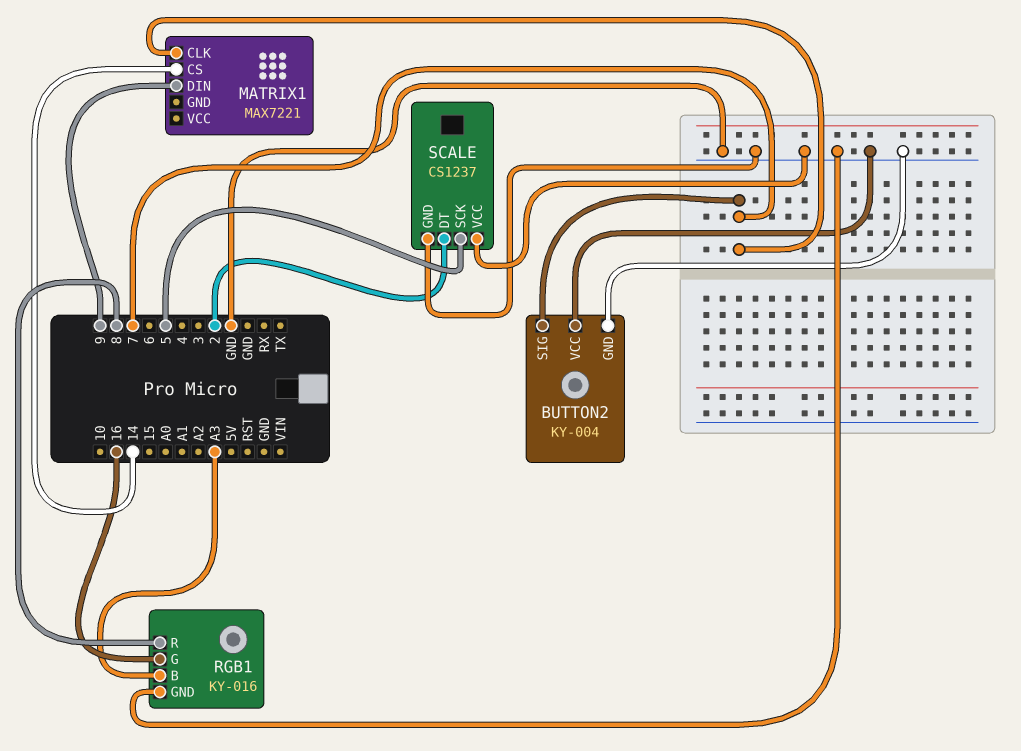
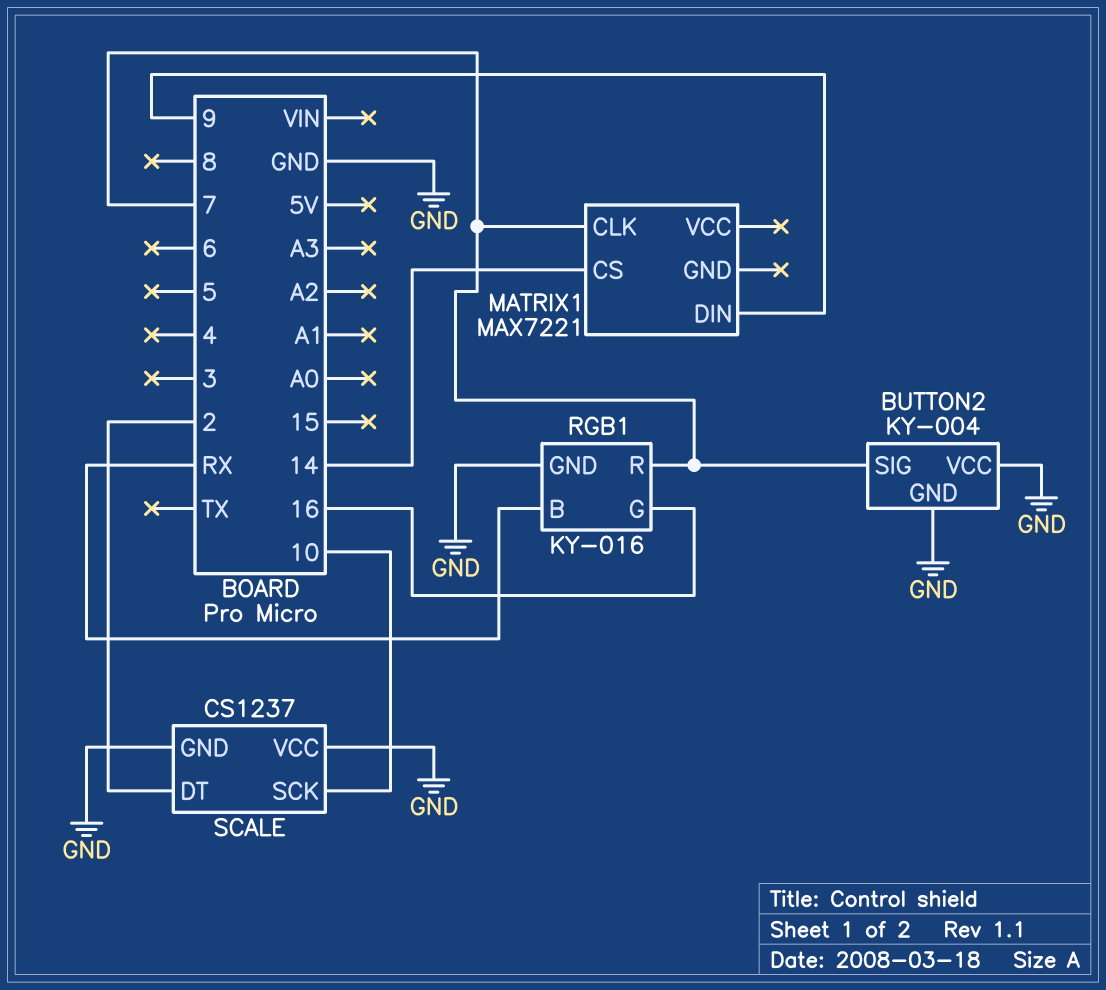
RGB1 pin B: A3 -> RX
RGB1 pin R: 8 -> 7
SCALE pin SCK: 5 -> 10

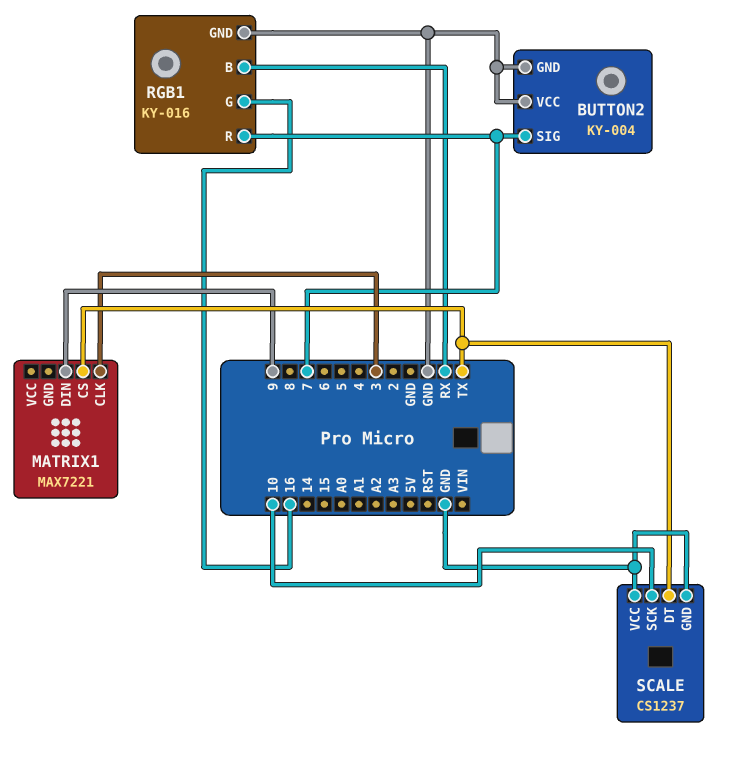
MATRIX1 pin CLK: 7 -> 3
MATRIX1 pin CS: 14 -> TX
SCALE pin DT: 2 -> TX

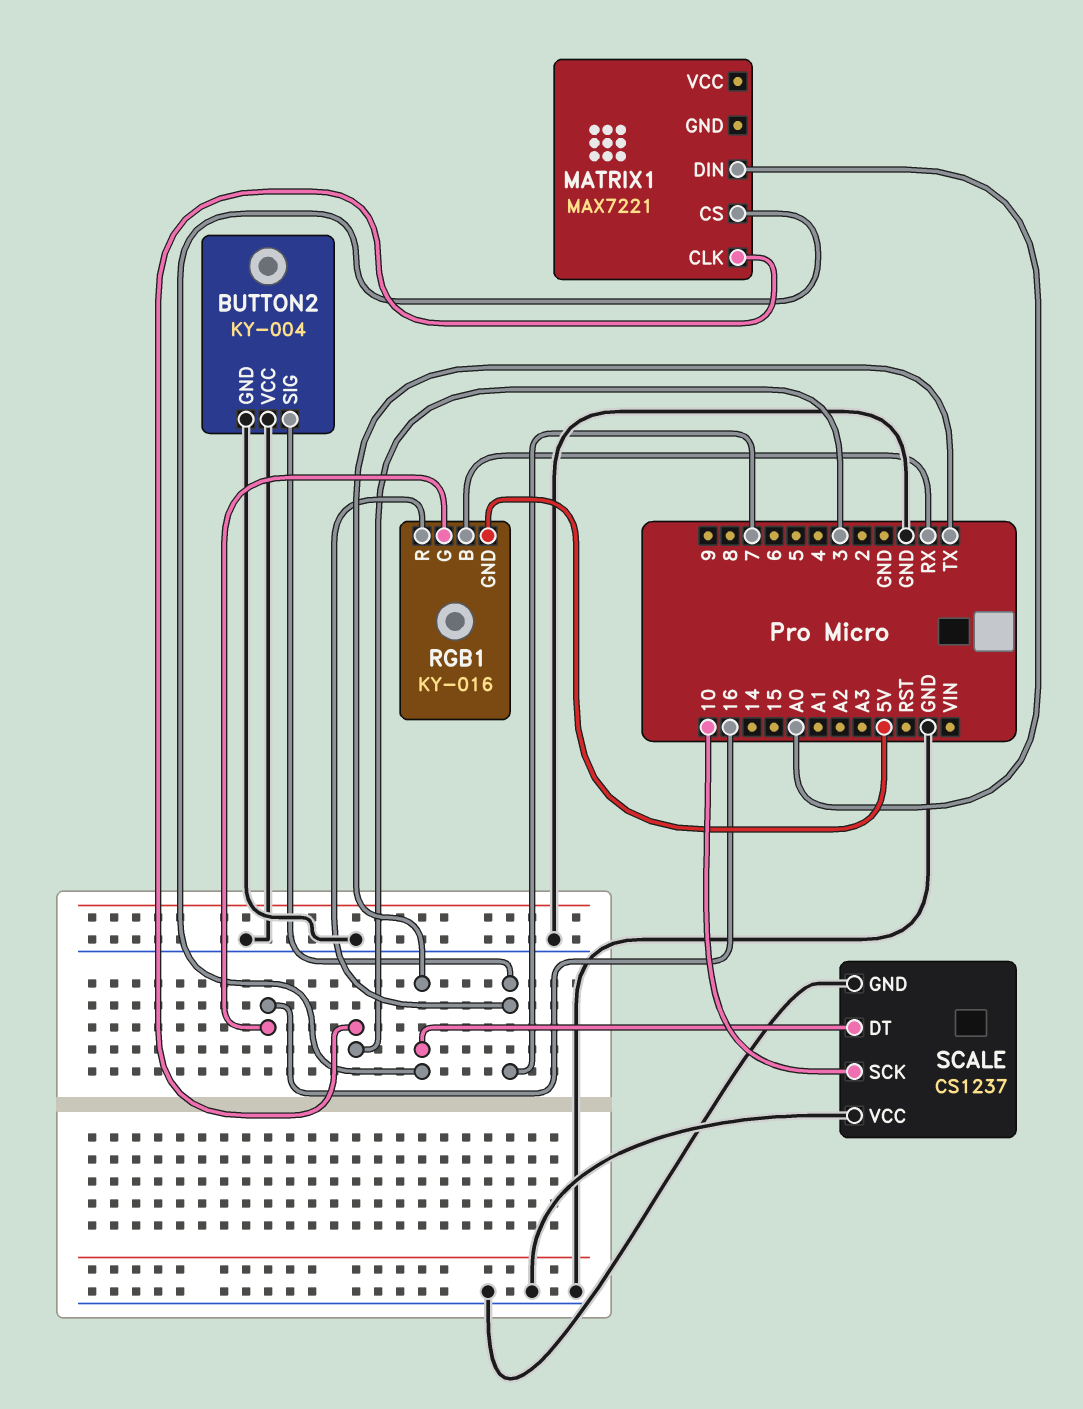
MATRIX1 pin DIN: 9 -> A0
RGB1 pin GND: GND -> 5V

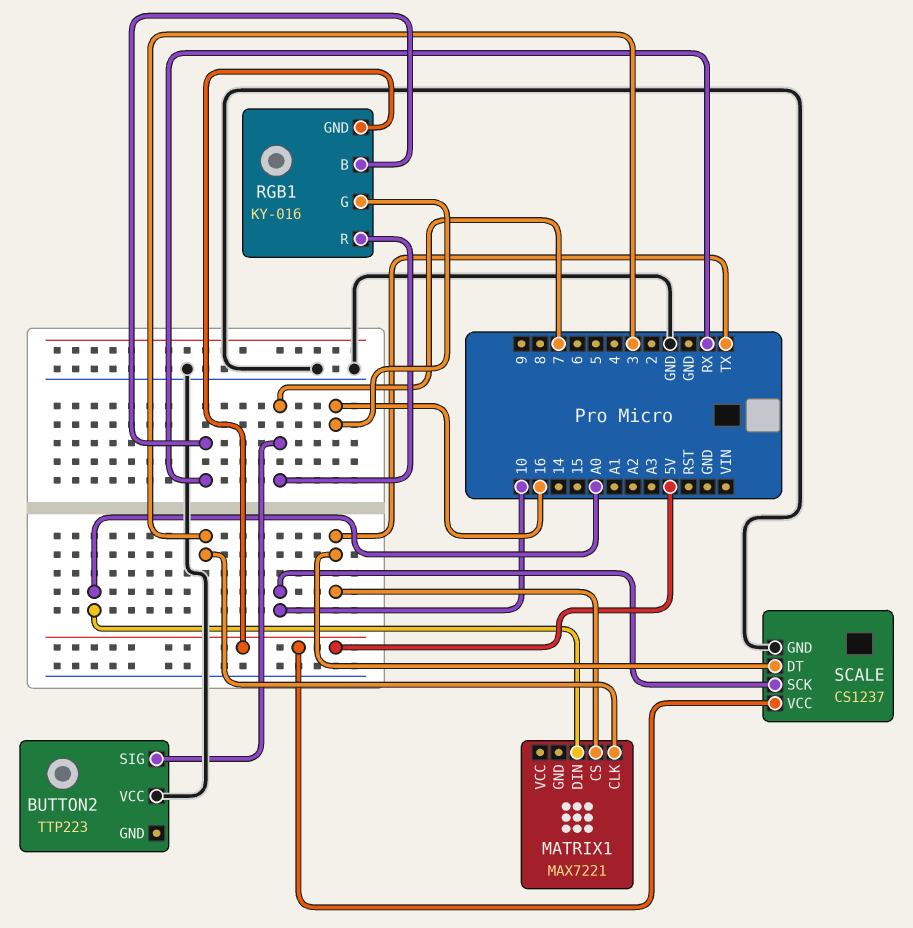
BUTTON2: KY-004 -> TTP223
BUTTON2 pin GND: GND -> none
SCALE pin VCC: GND -> 5V

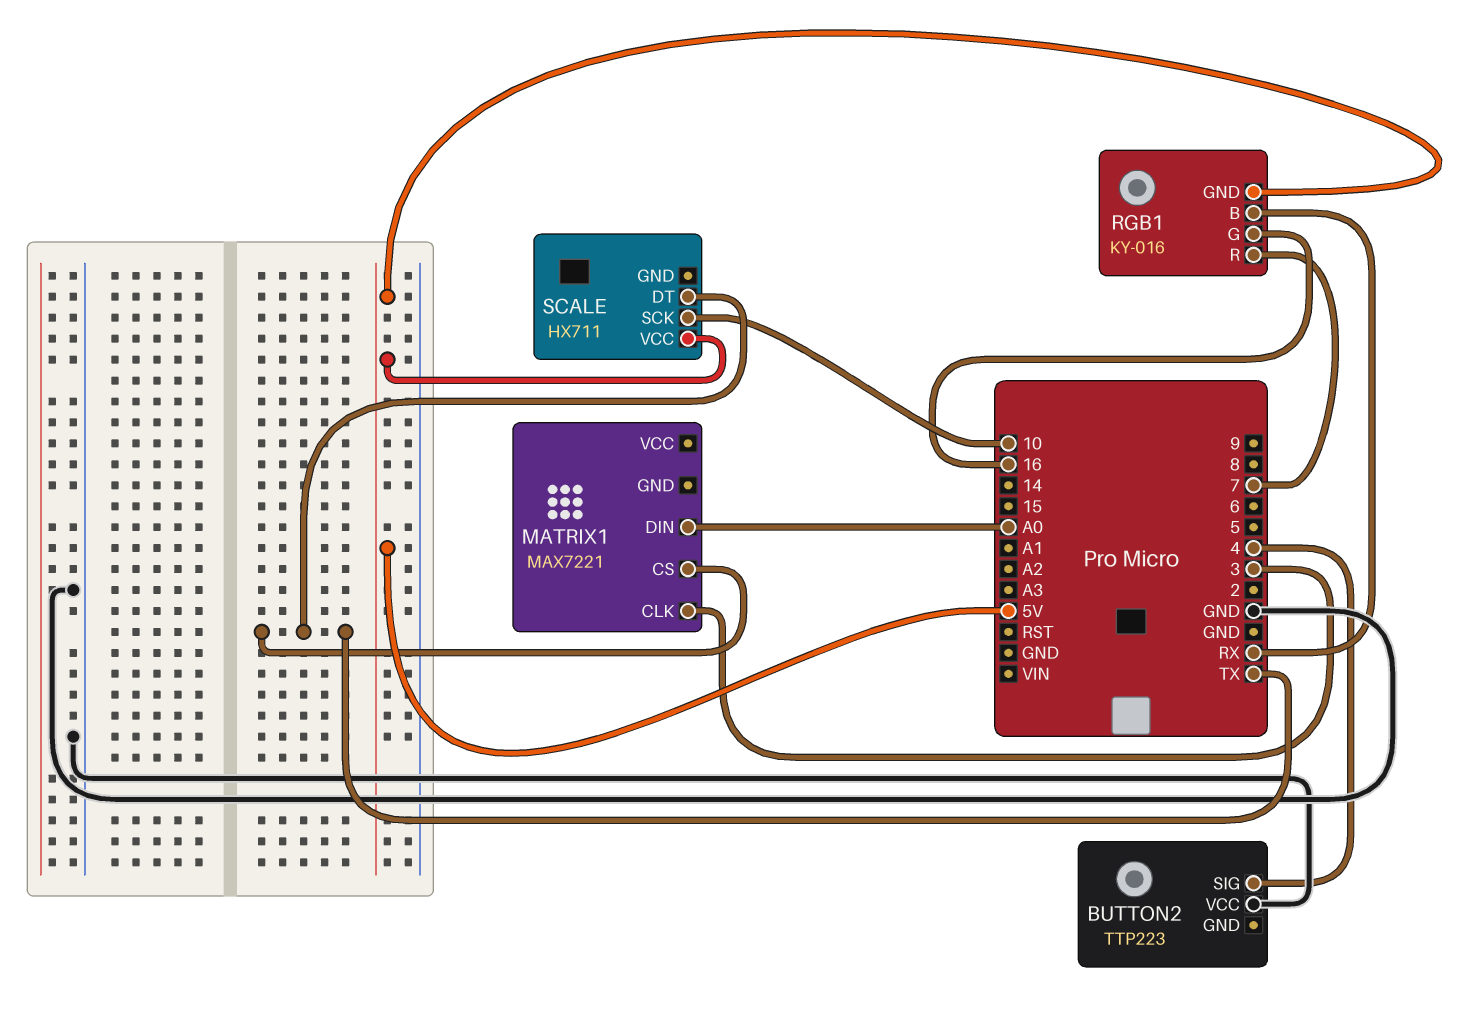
BUTTON2 pin SIG: 7 -> 4
SCALE: CS1237 -> HX711
SCALE pin GND: GND -> none

